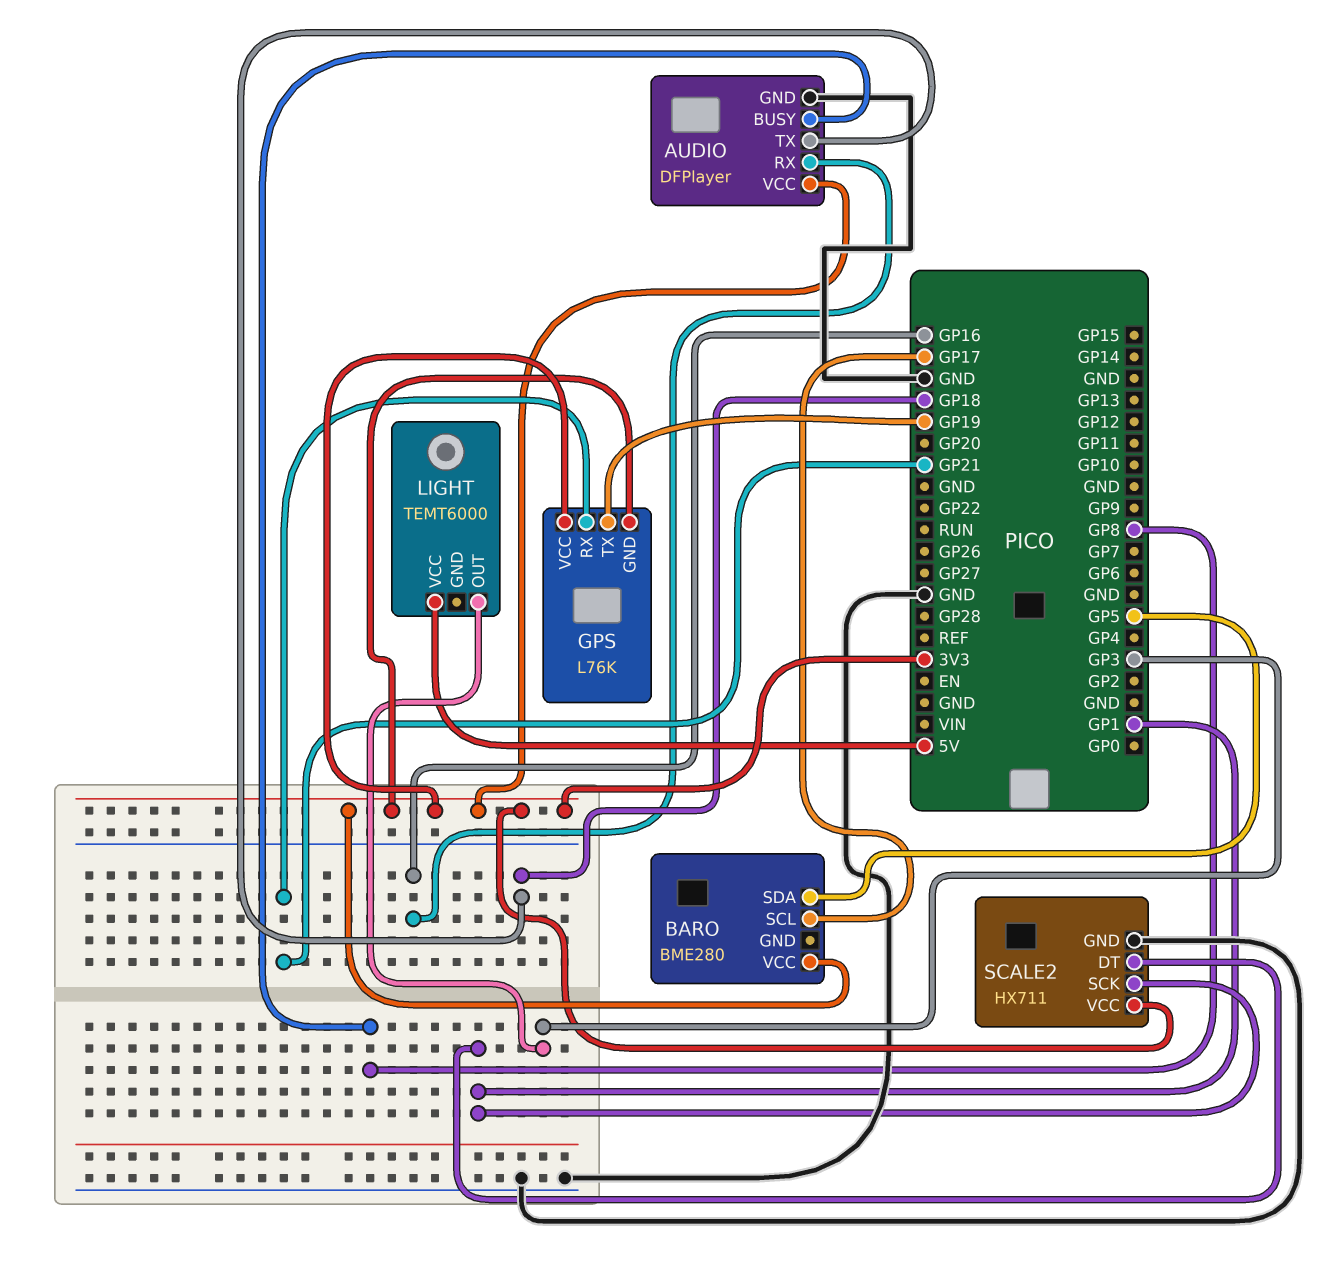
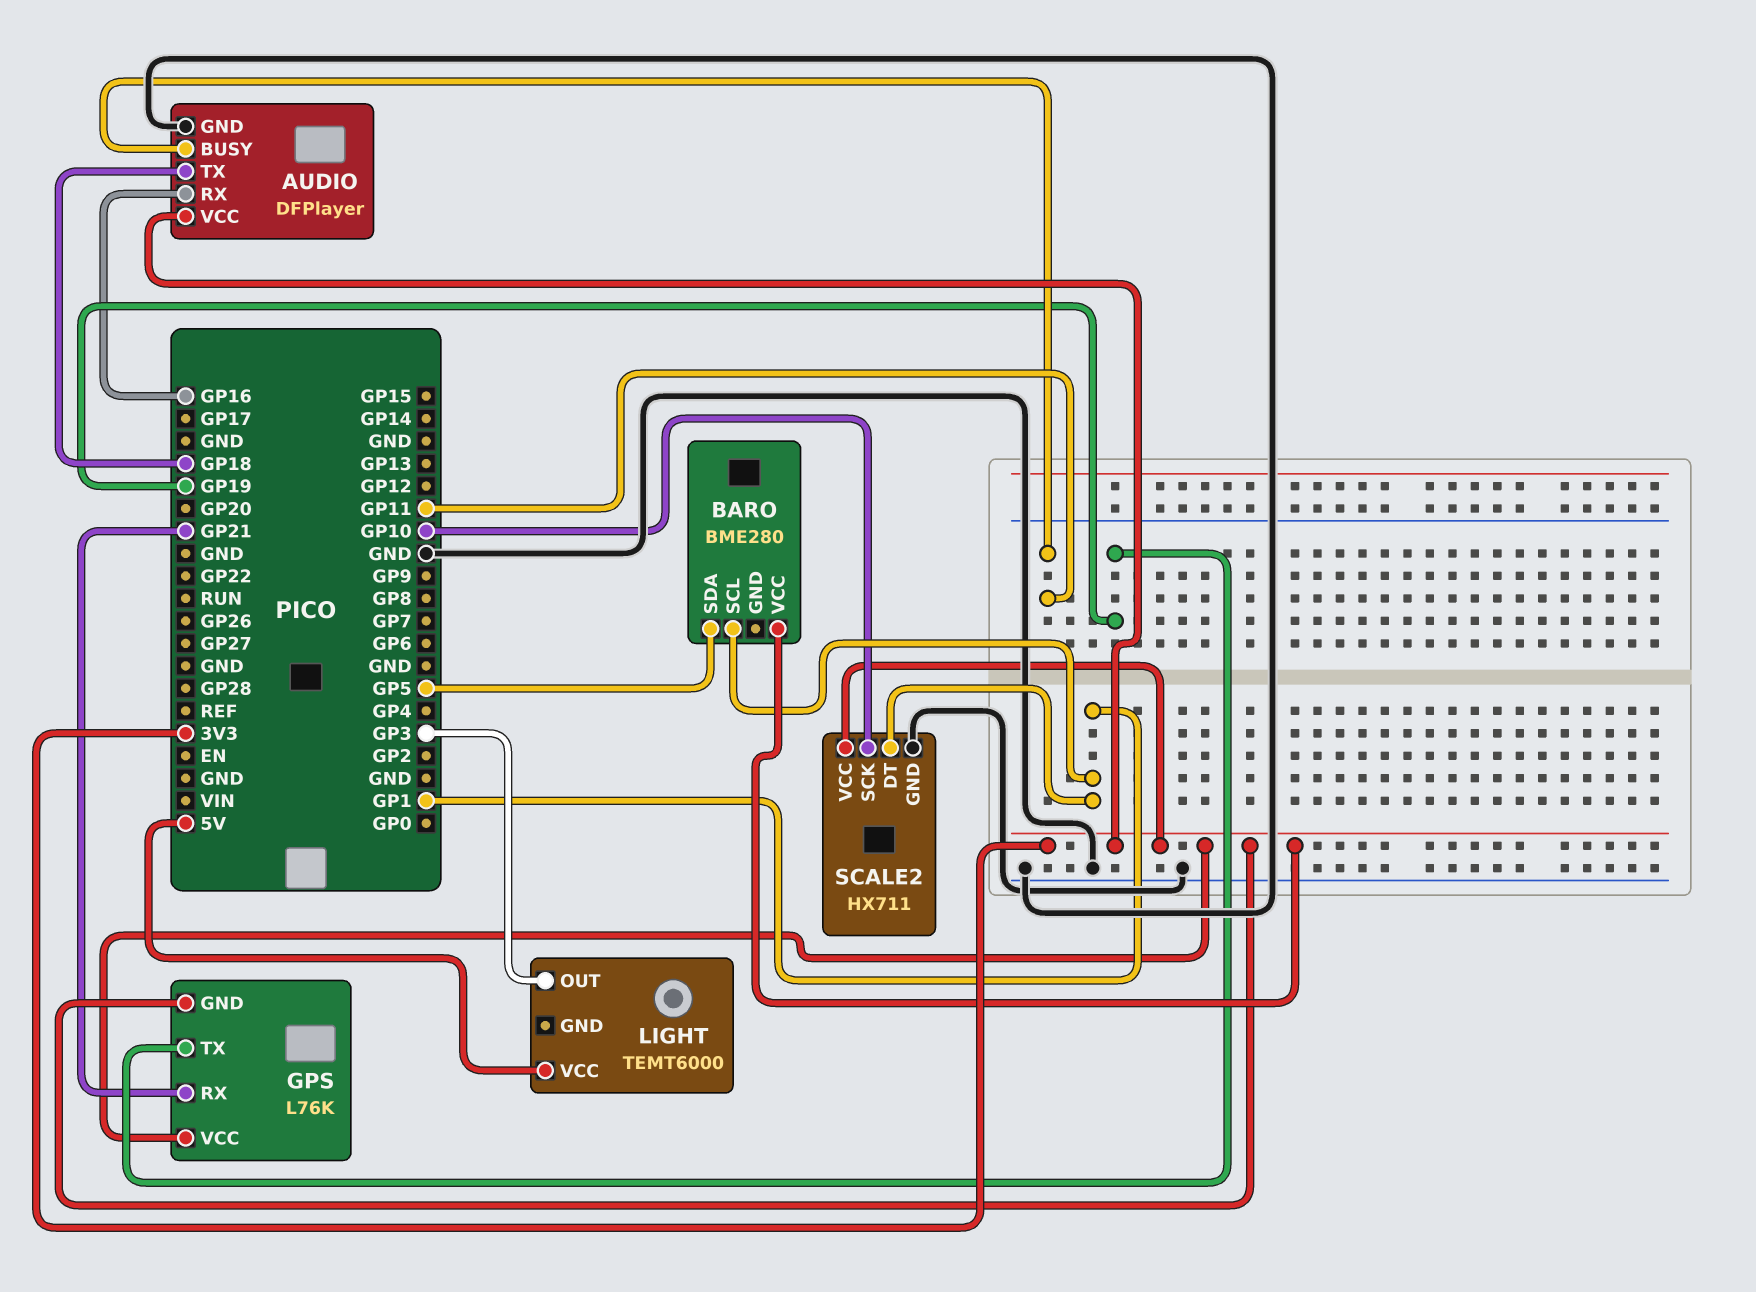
AUDIO pin BUSY: GP8 -> GP11
BARO pin SCL: GP17 -> GP1
SCALE2 pin SCK: GP1 -> GP10

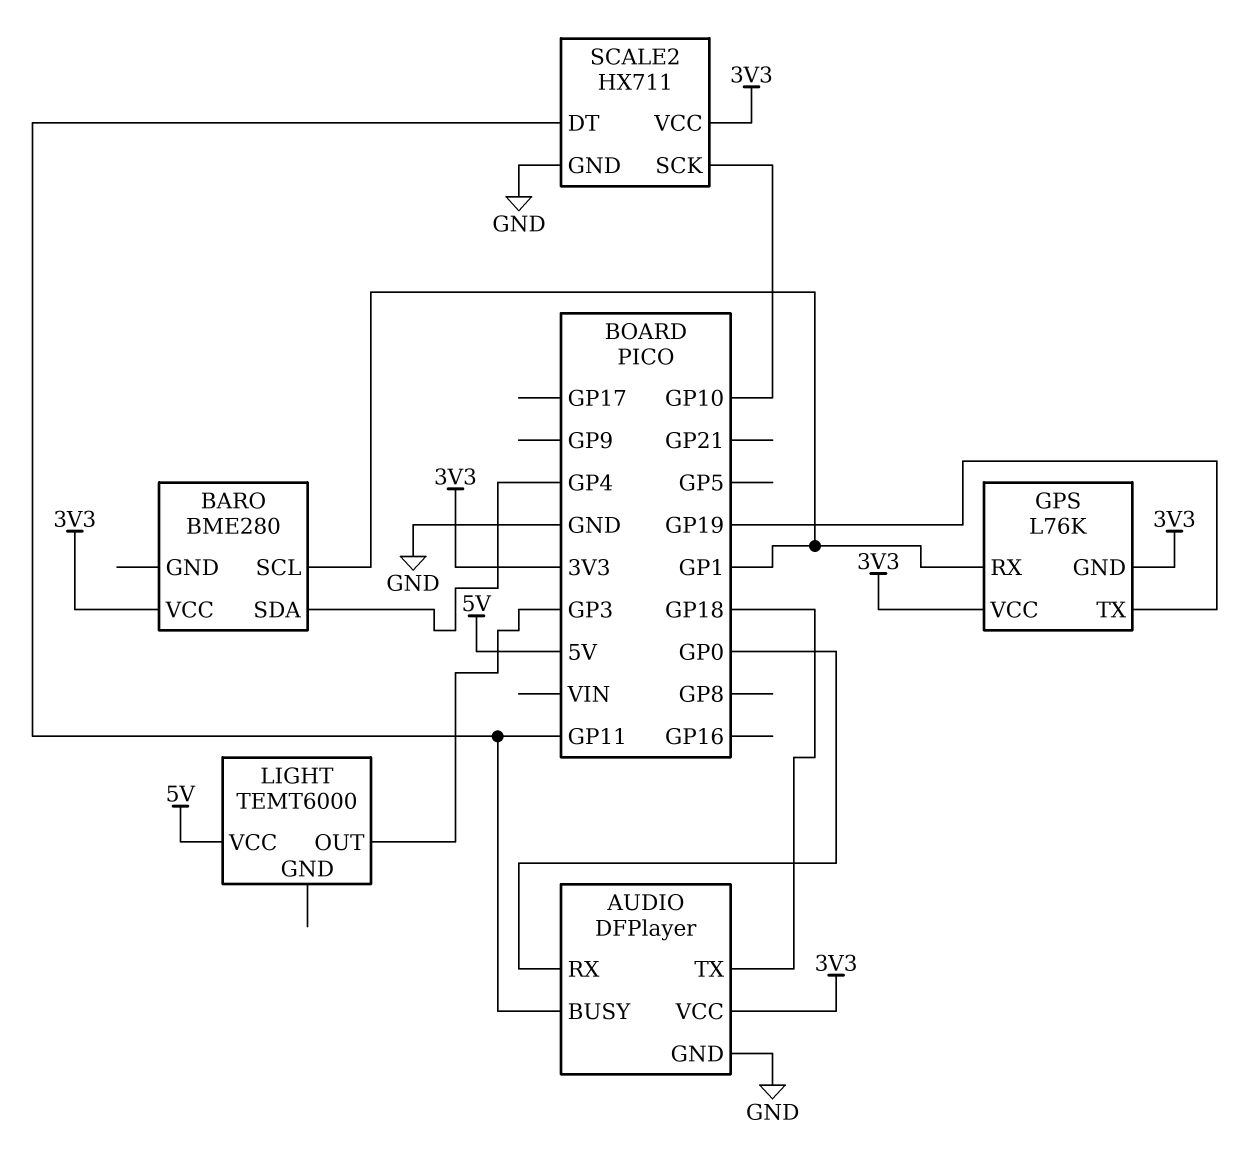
AUDIO pin RX: GP16 -> GP0
BARO pin SDA: GP5 -> GP4
GPS pin RX: GP21 -> GP1
SCALE2 pin DT: GP1 -> GP11

